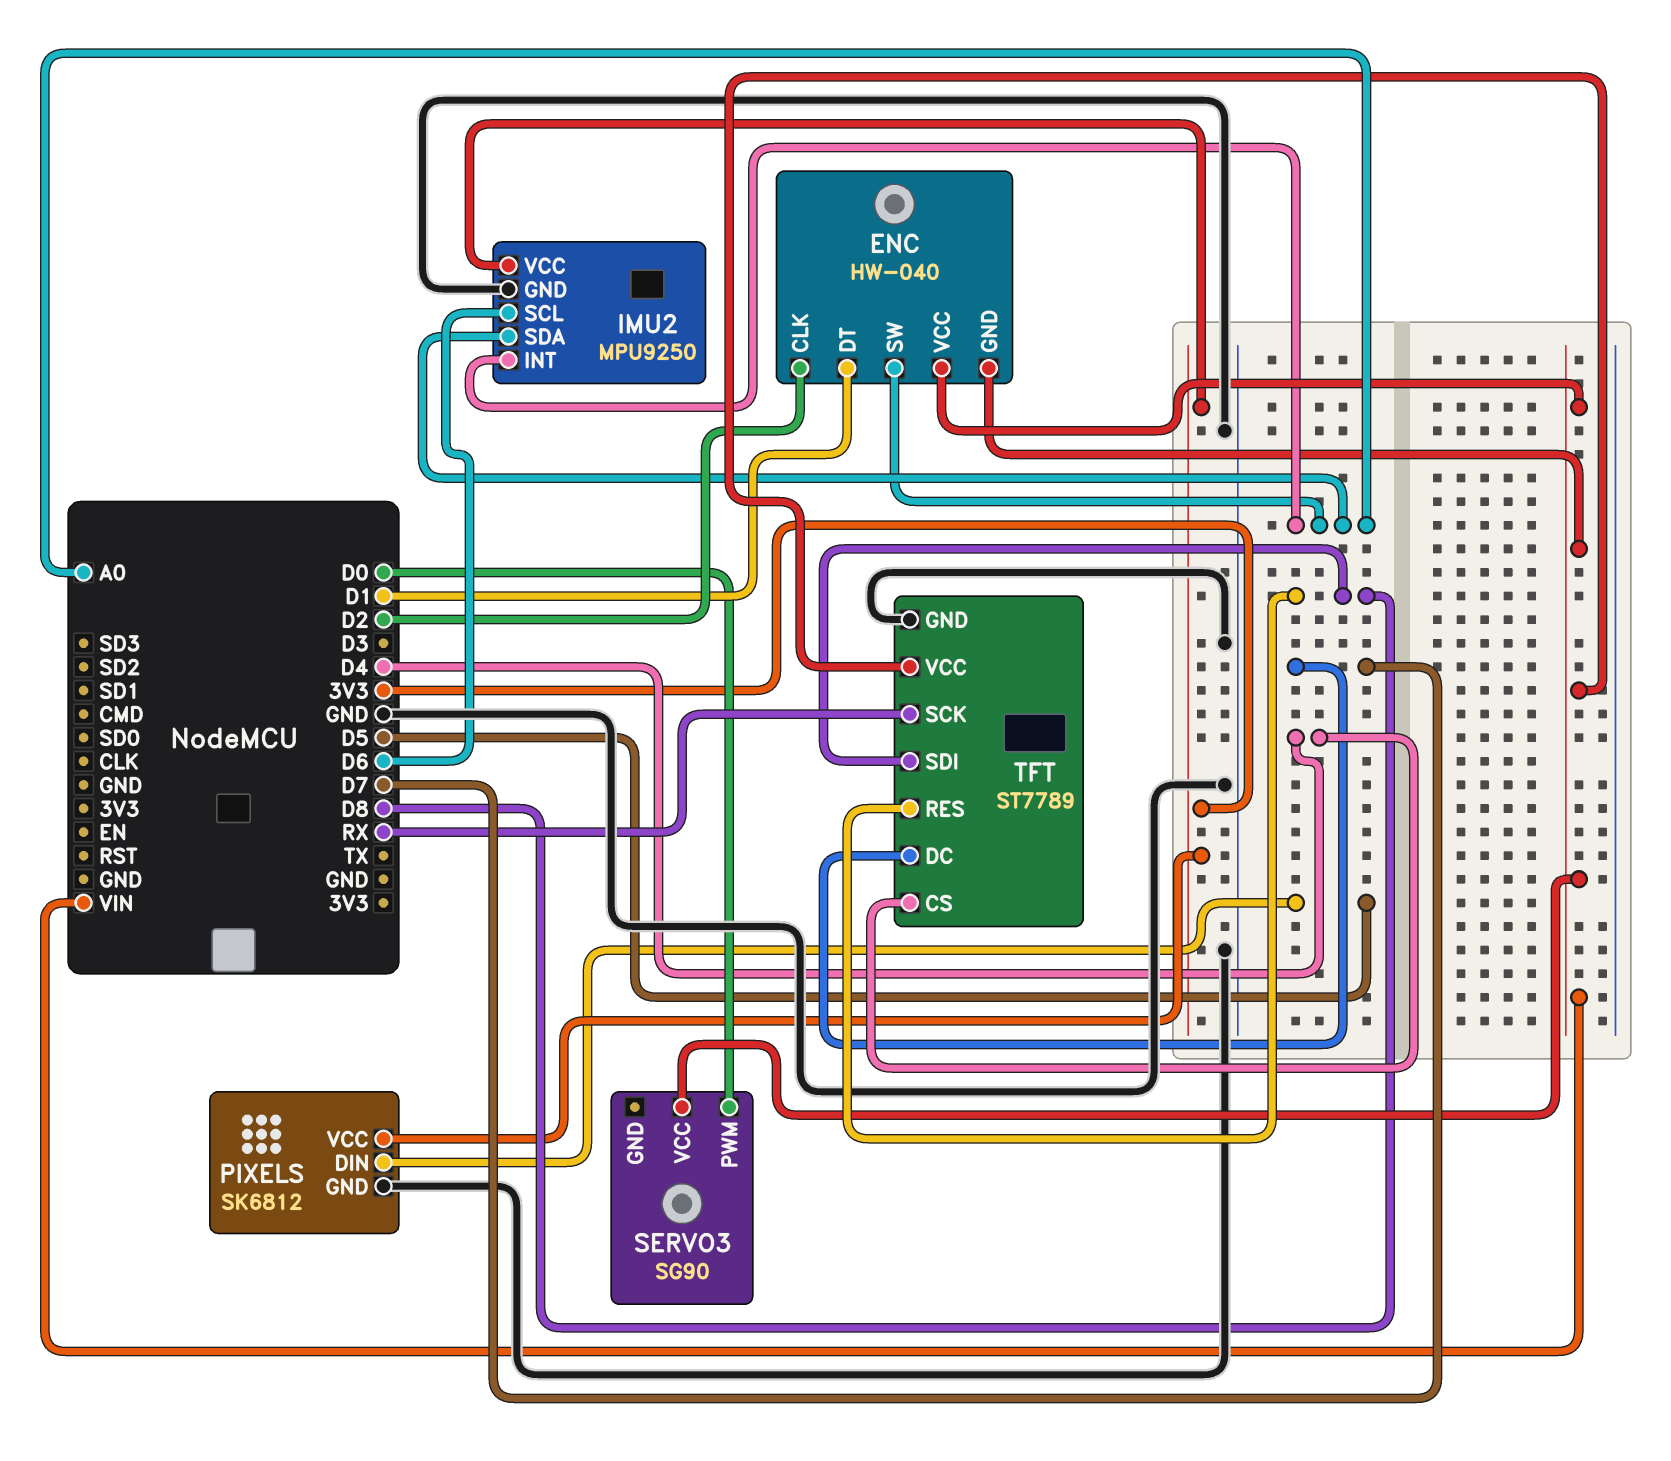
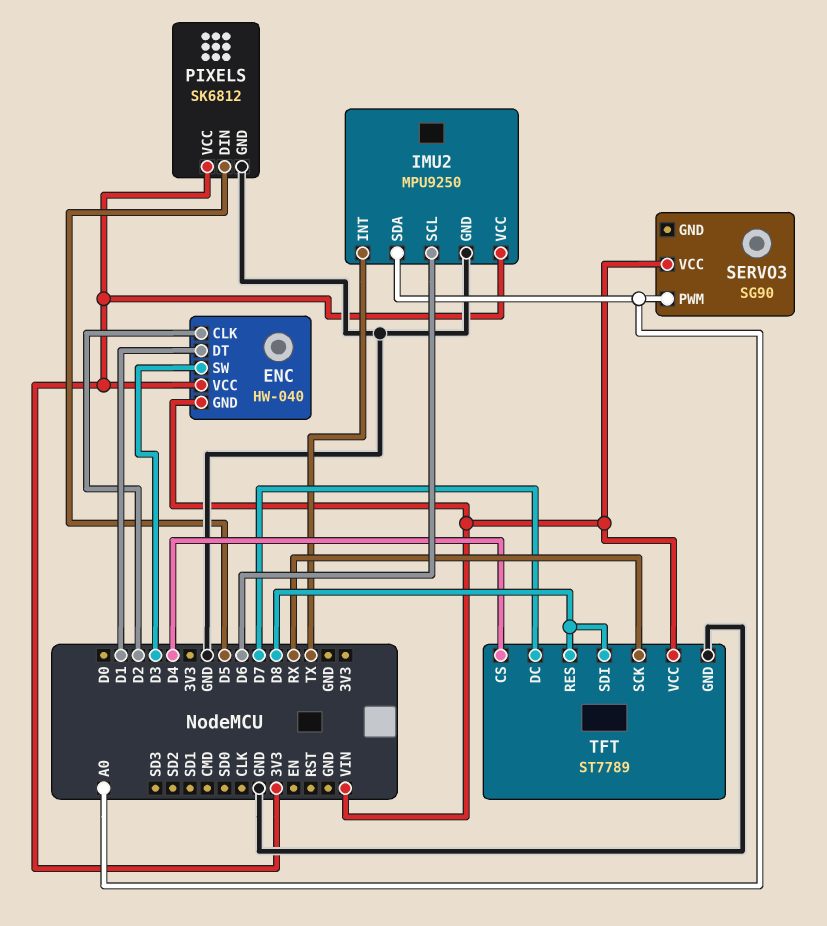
ENC pin SW: A0 -> D3
ENC pin VCC: VIN -> 3V3
IMU2 pin INT: A0 -> TX
SERVO3 pin PWM: D0 -> A0

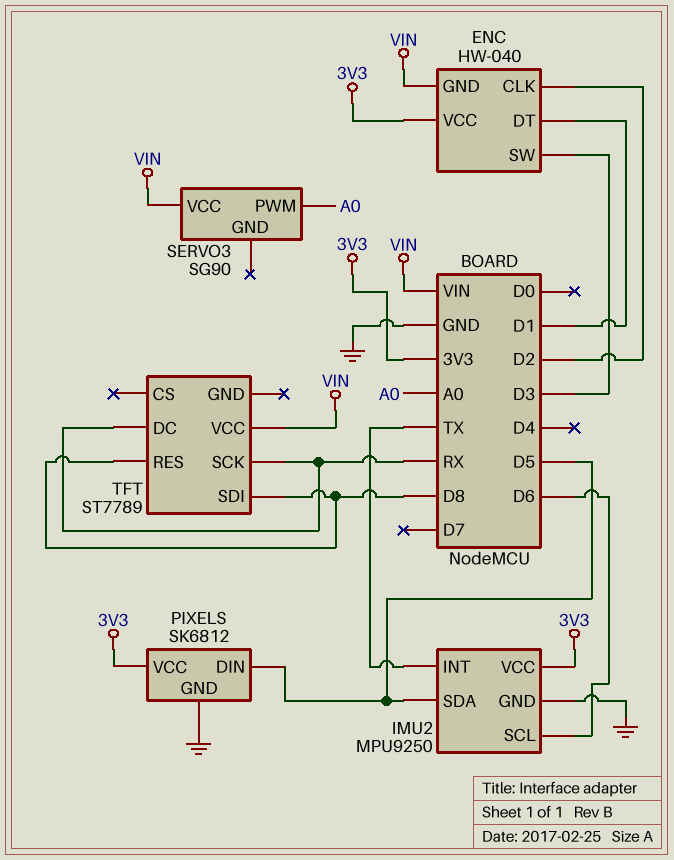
IMU2 pin SDA: A0 -> D5
TFT pin CS: D4 -> none
TFT pin DC: D7 -> RX
TFT pin GND: GND -> none

